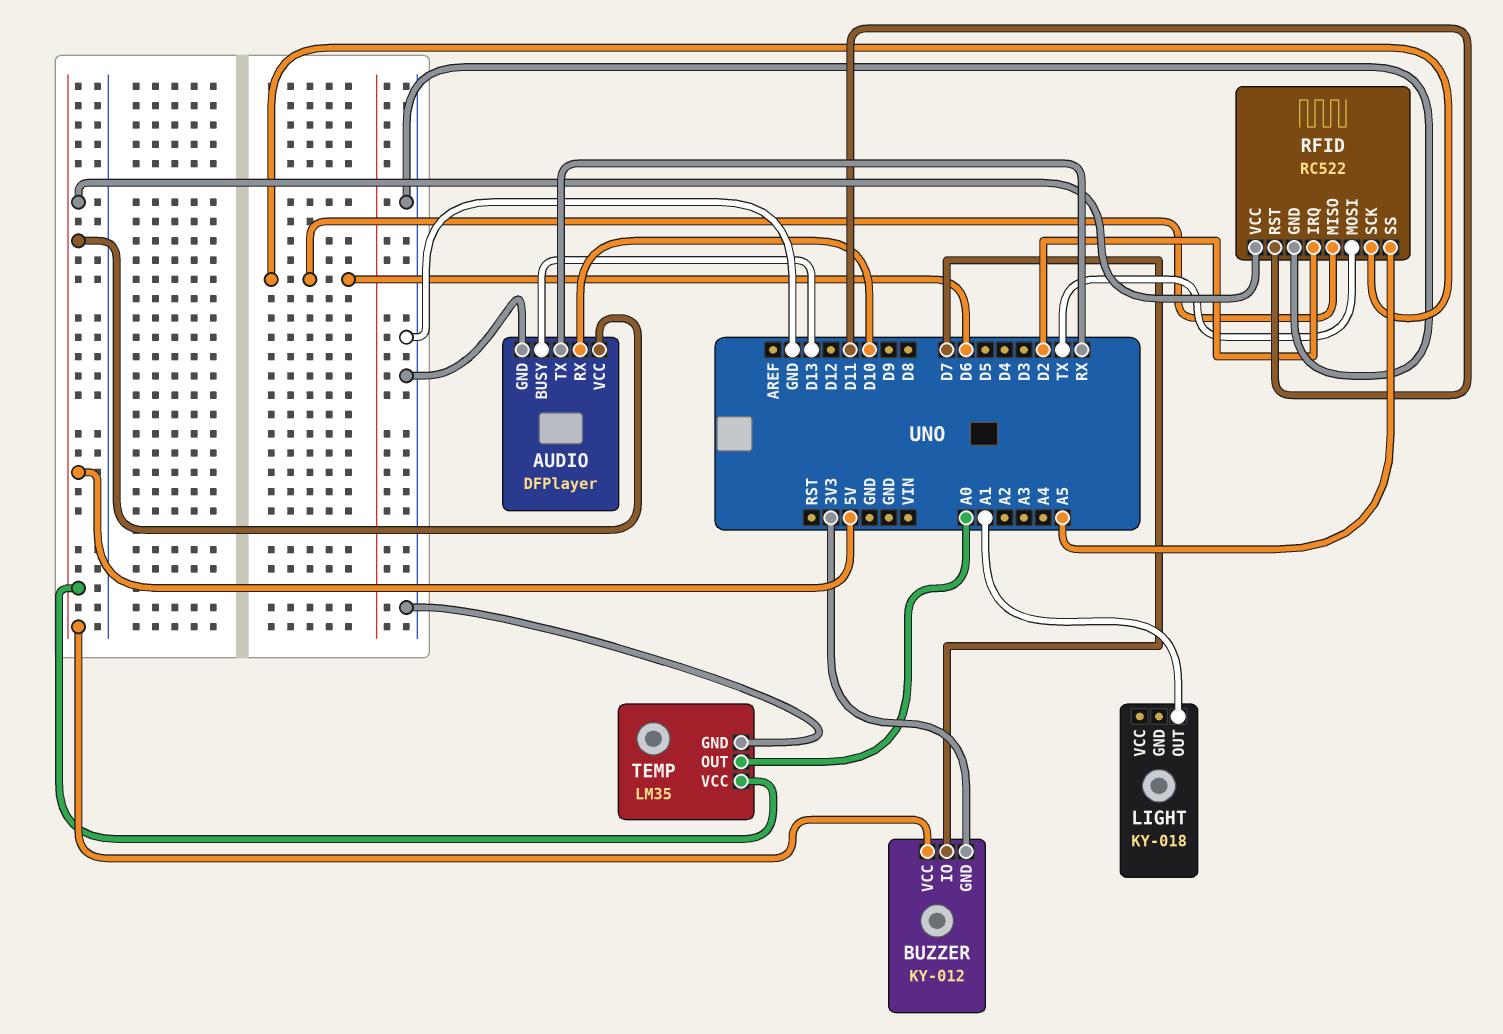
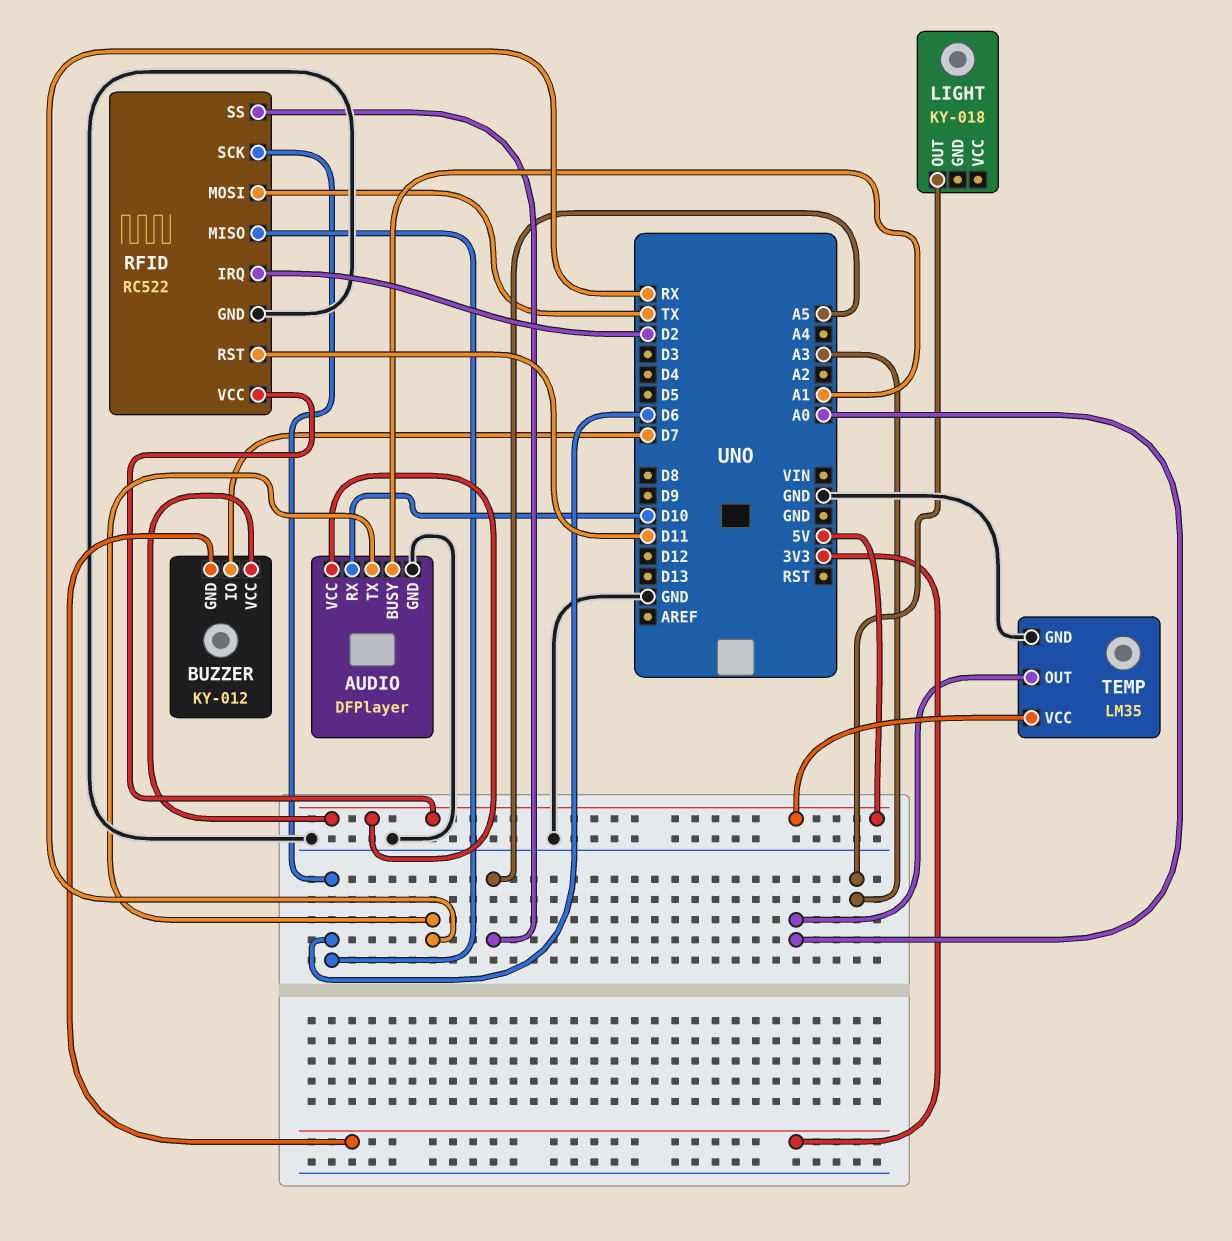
AUDIO pin BUSY: D13 -> A1
LIGHT pin OUT: A1 -> A3

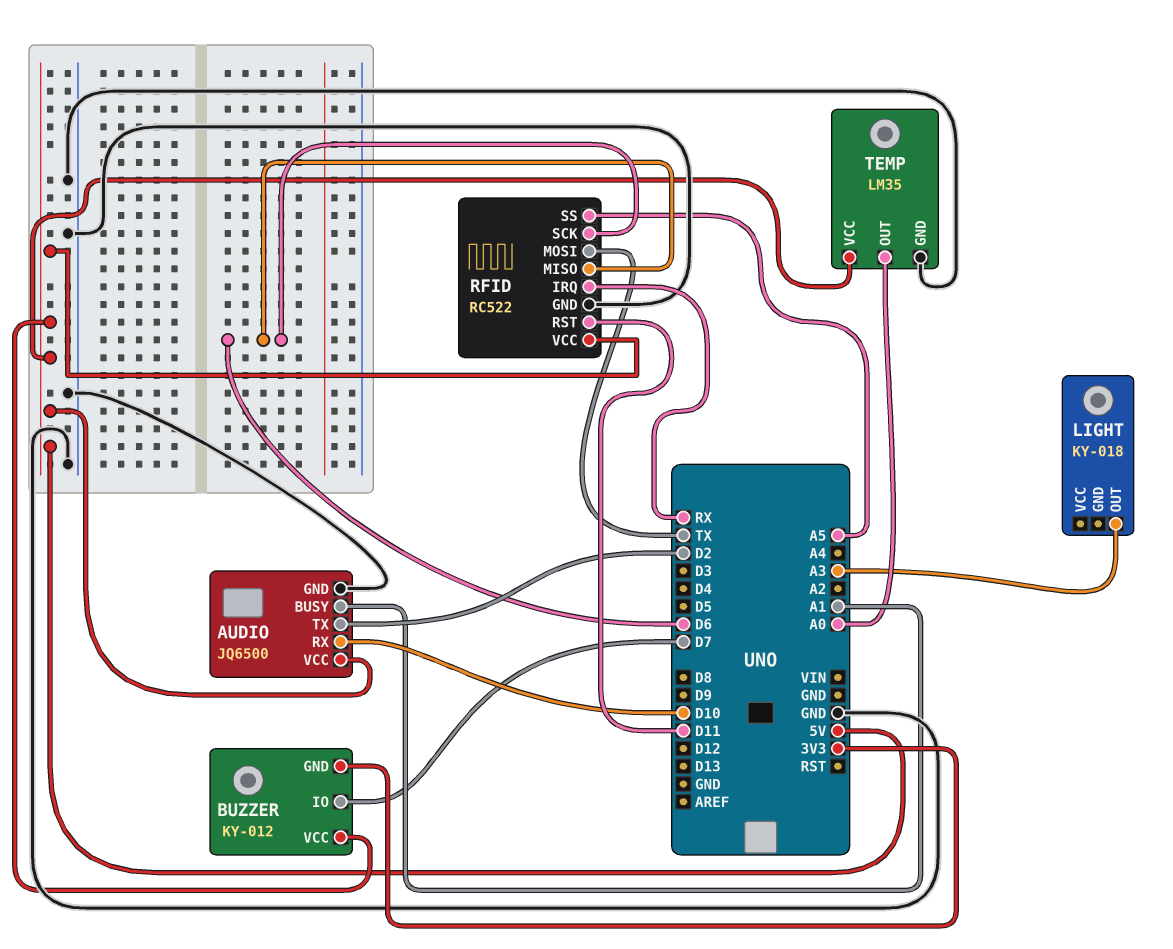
AUDIO: DFPlayer -> JQ6500
AUDIO pin TX: RX -> D2
RFID pin IRQ: D2 -> RX

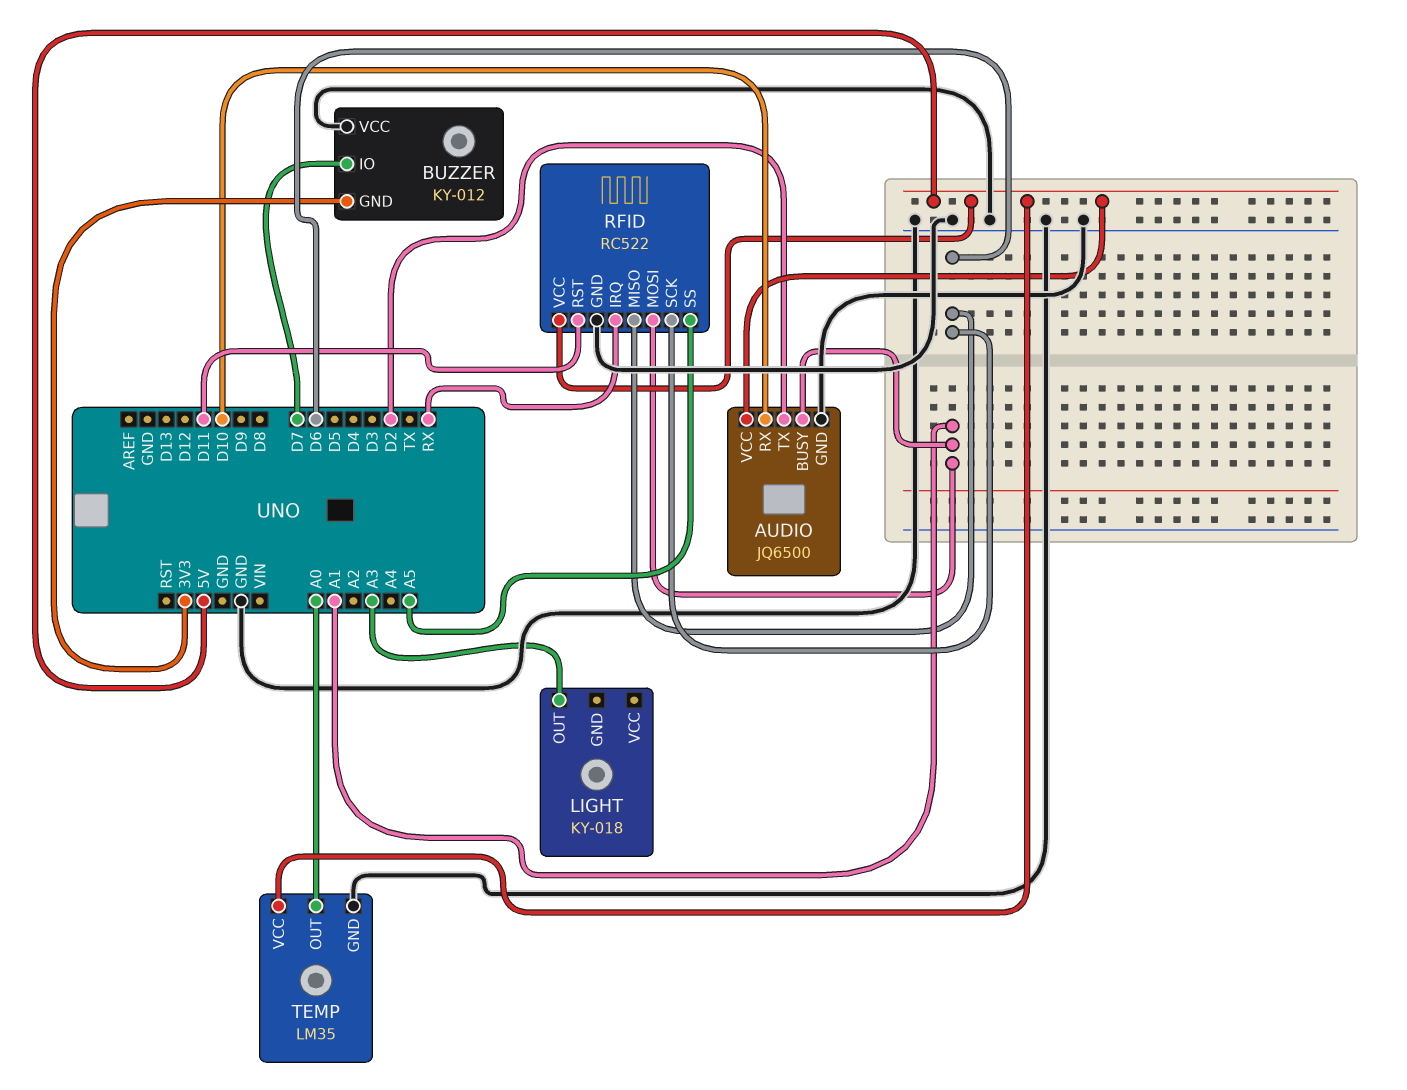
BUZZER pin VCC: 5V -> GND
RFID pin MOSI: TX -> A1

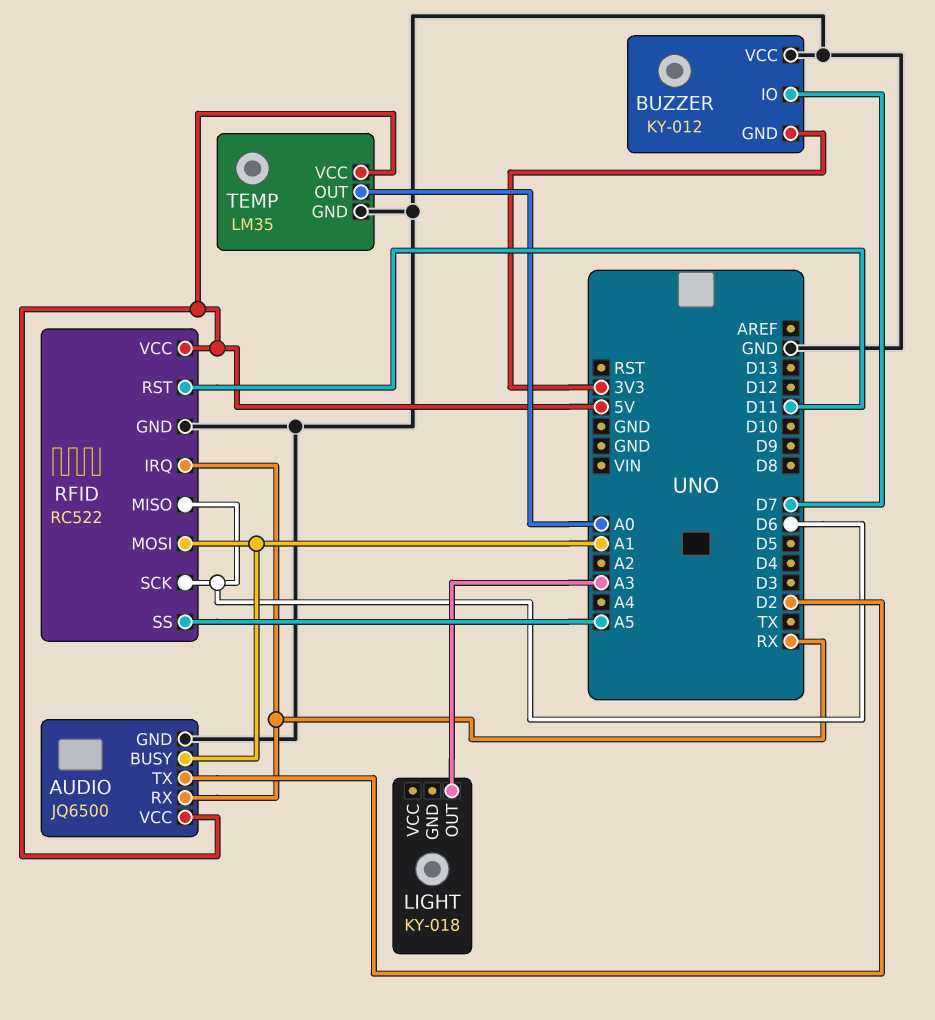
AUDIO pin RX: D10 -> RX

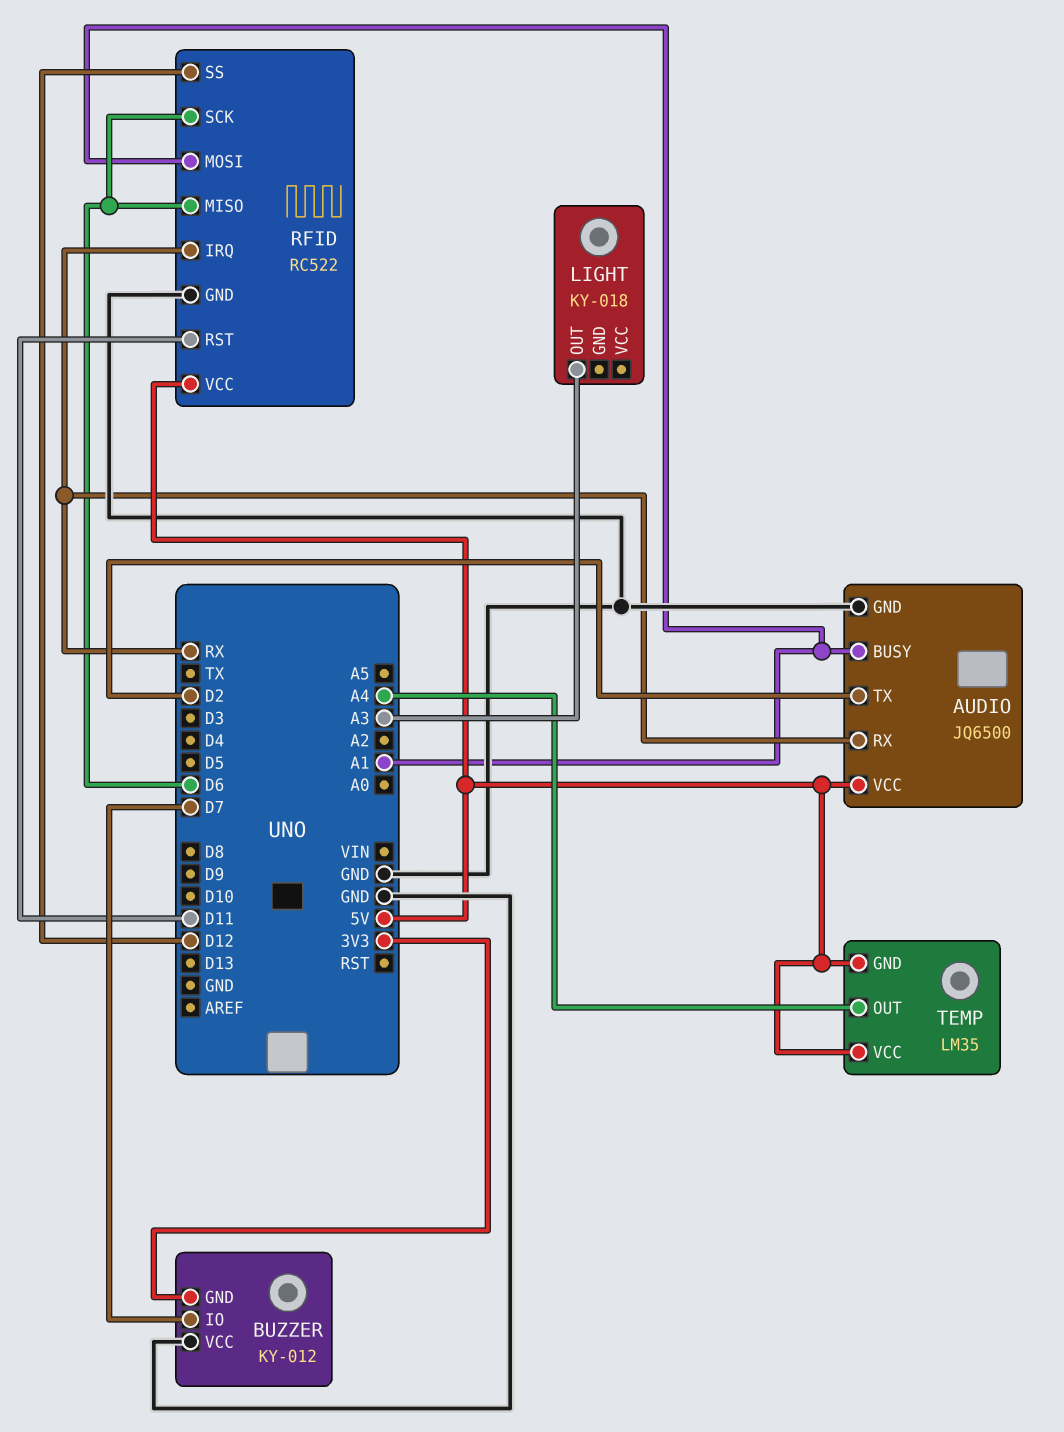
RFID pin SS: A5 -> D12
TEMP pin GND: GND -> 5V
TEMP pin OUT: A0 -> A4

